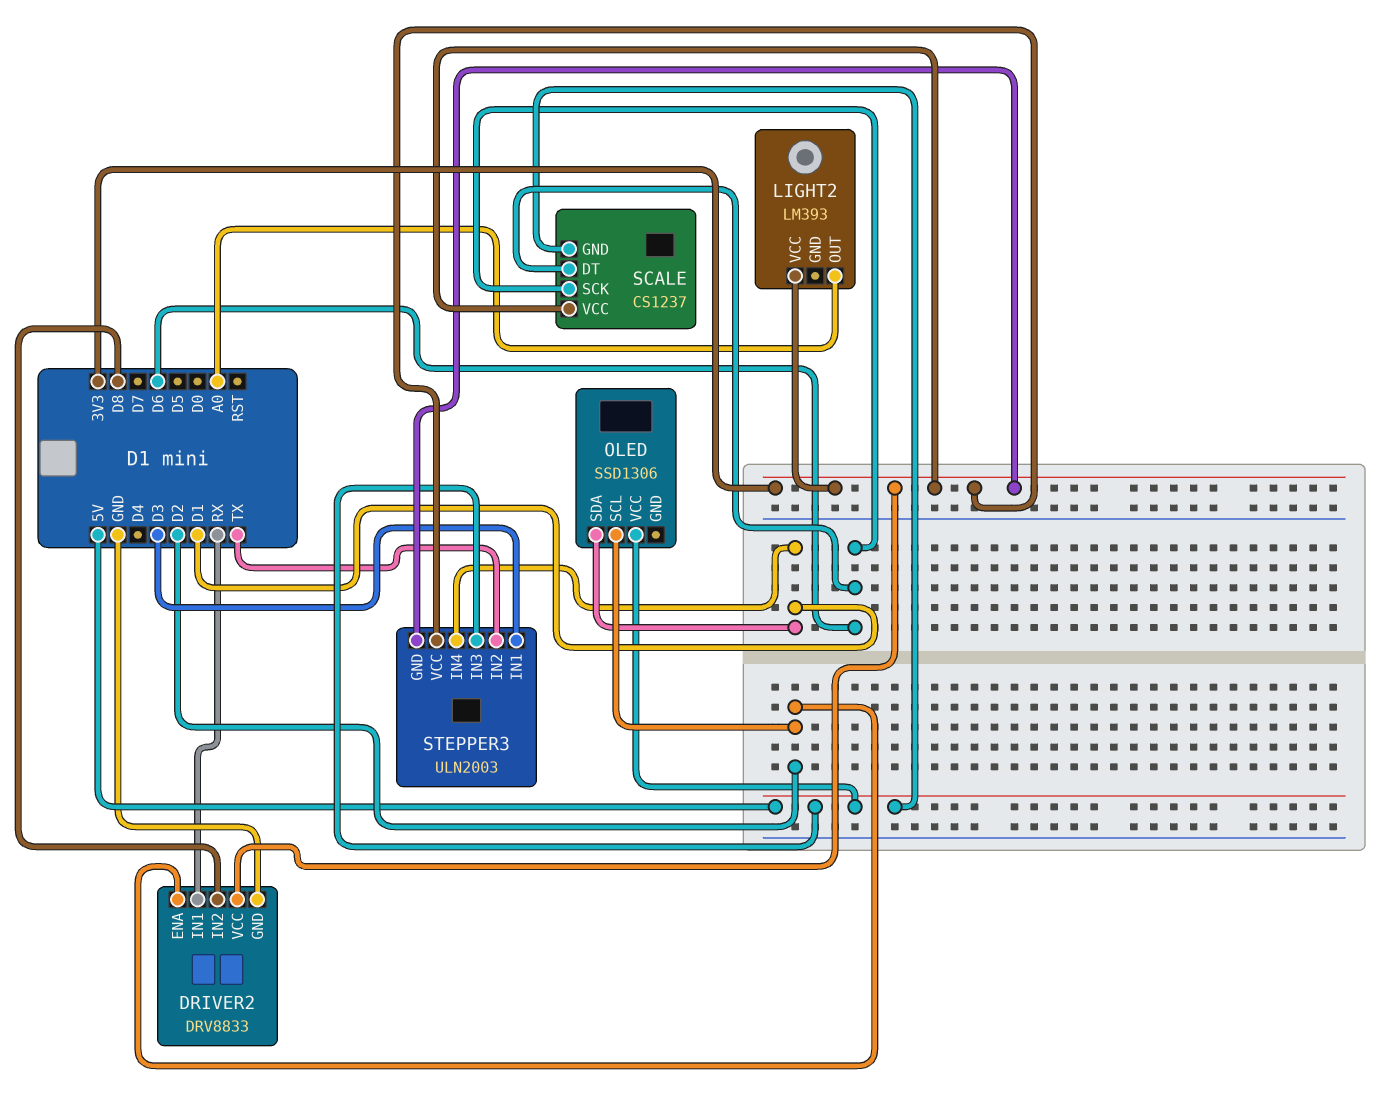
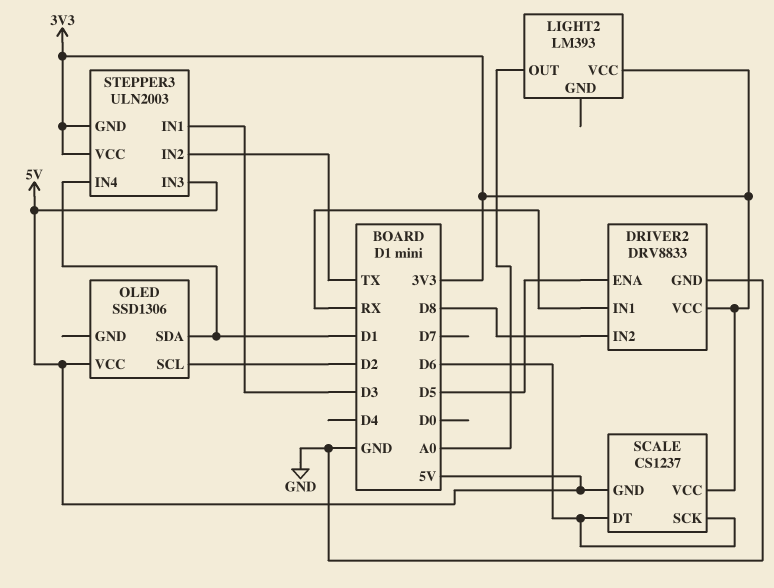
DRIVER2 pin ENA: D2 -> D5

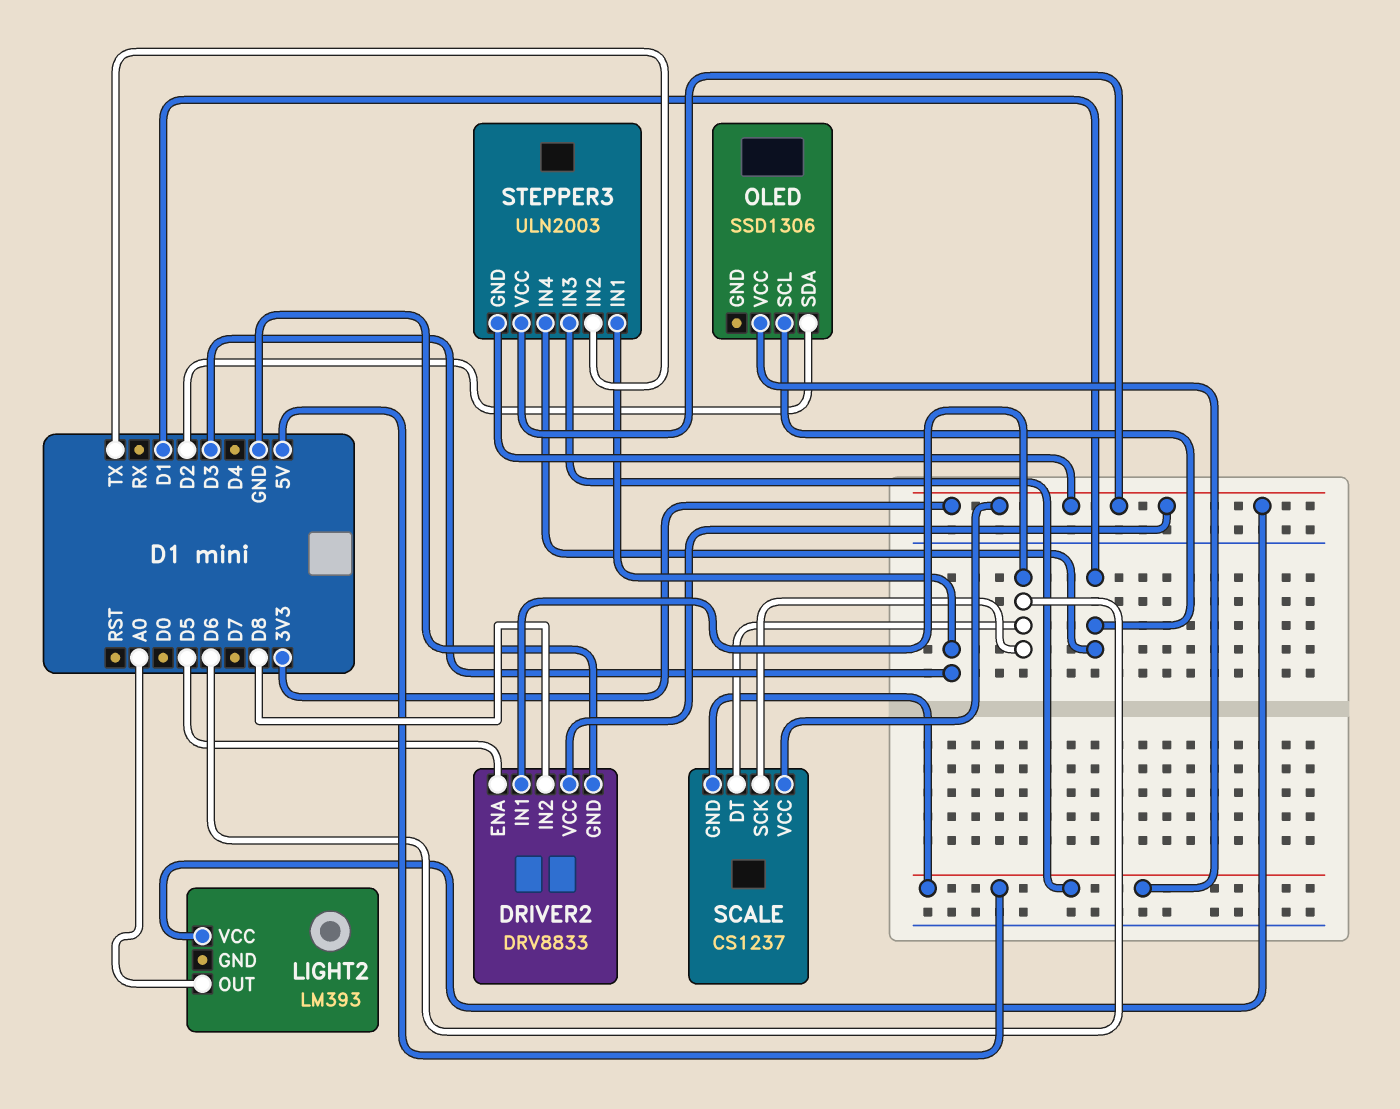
DRIVER2 pin IN1: RX -> D6
OLED pin SCL: D2 -> D1
OLED pin SDA: D1 -> D2

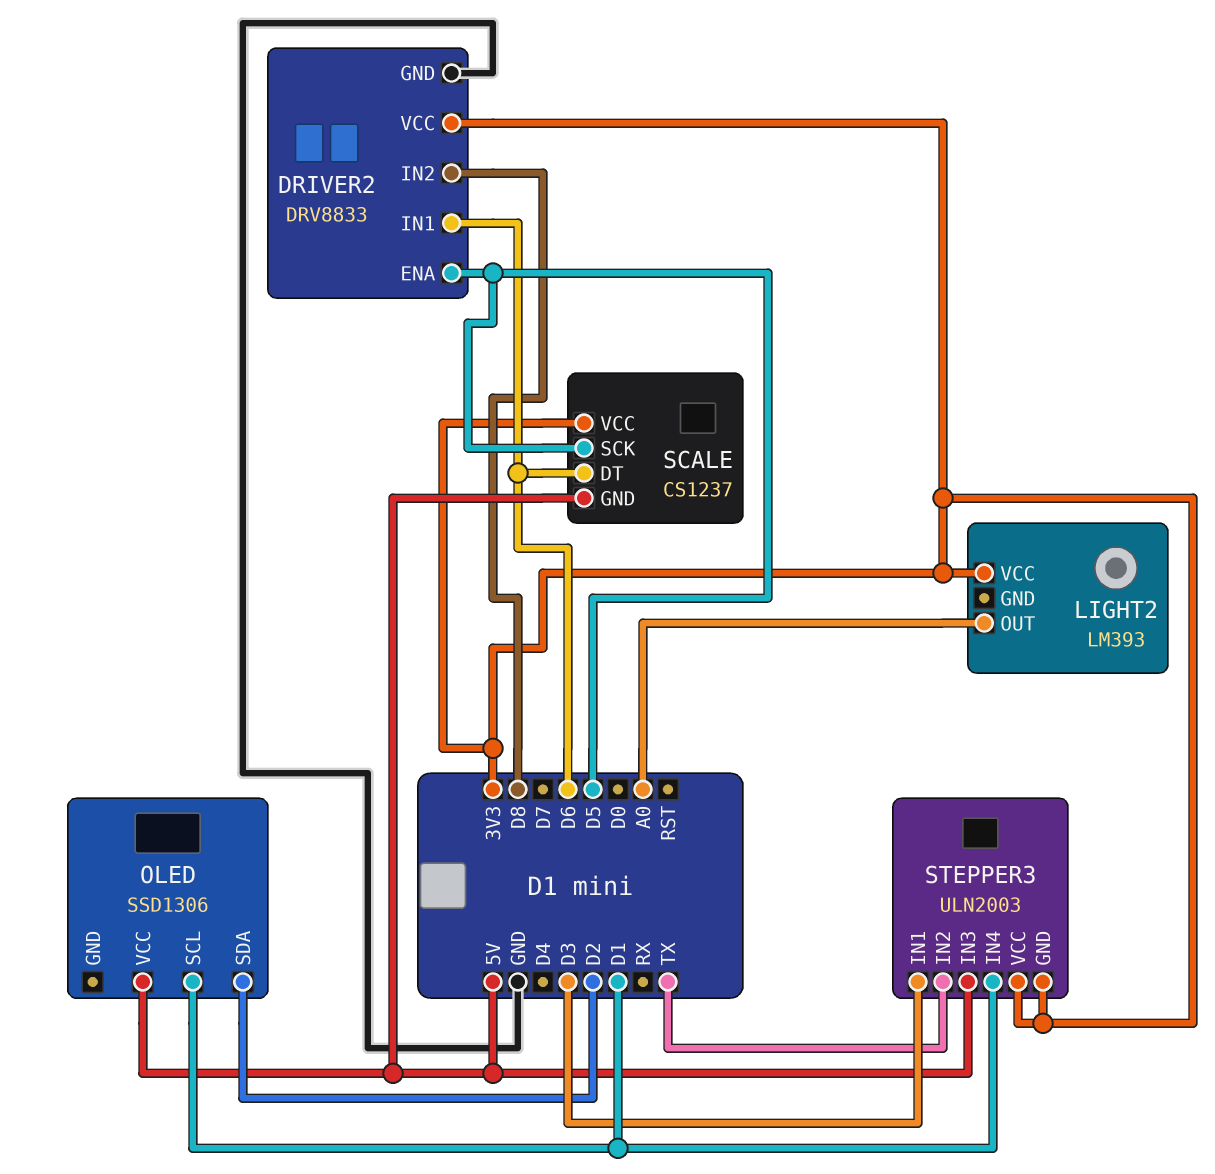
SCALE pin SCK: D6 -> D5

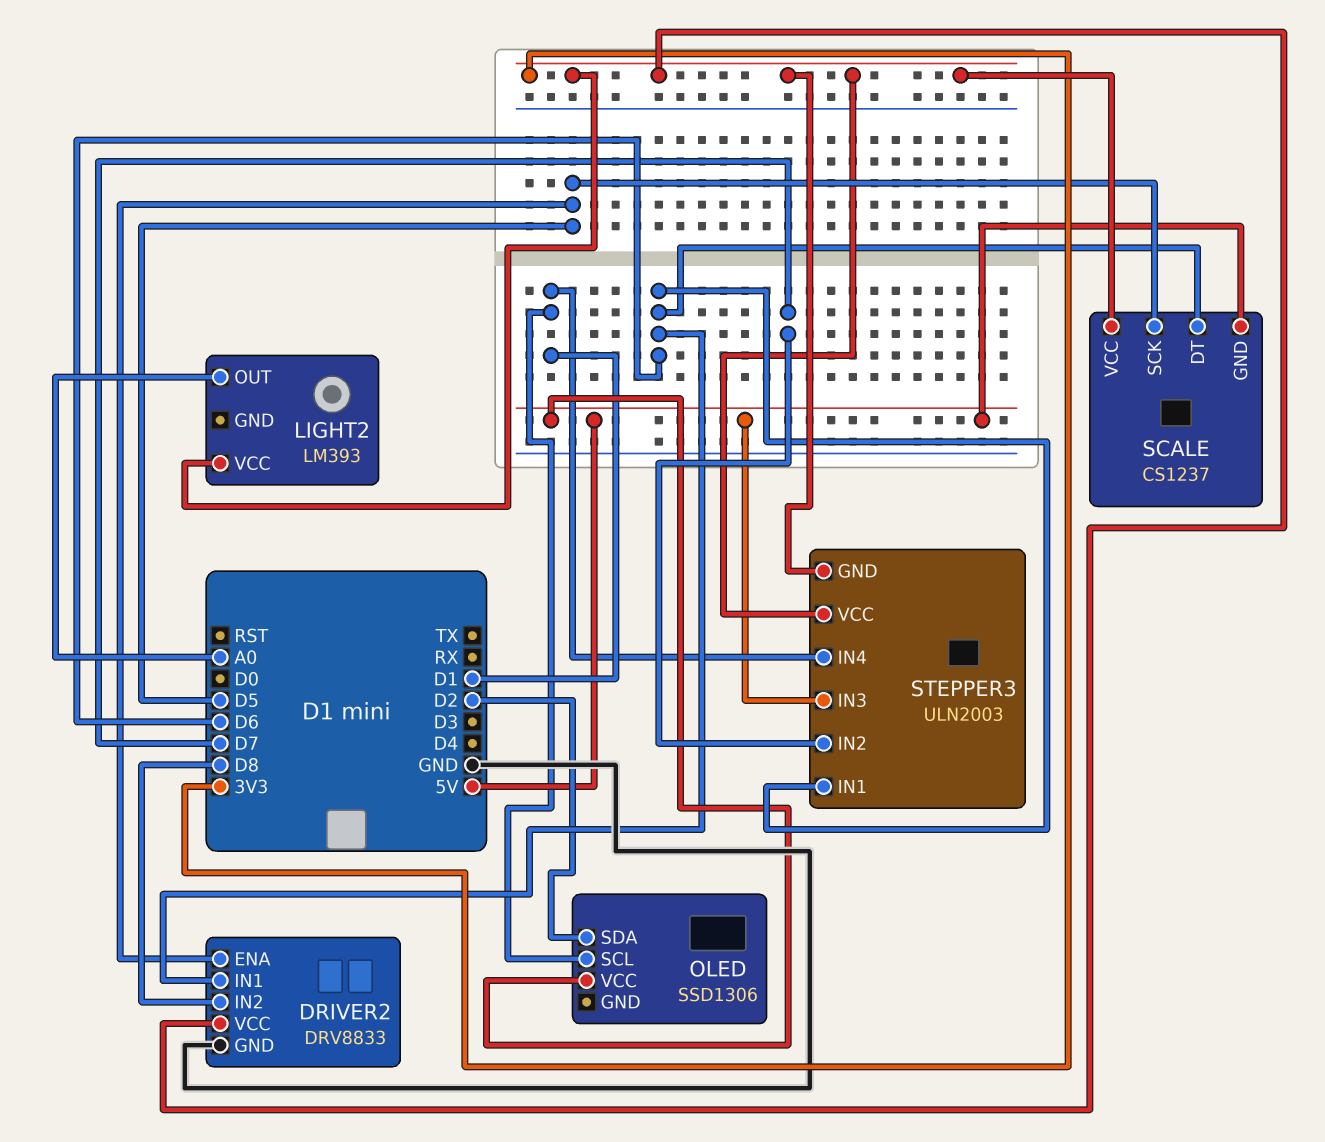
STEPPER3 pin IN1: D3 -> D6
STEPPER3 pin IN2: TX -> D7

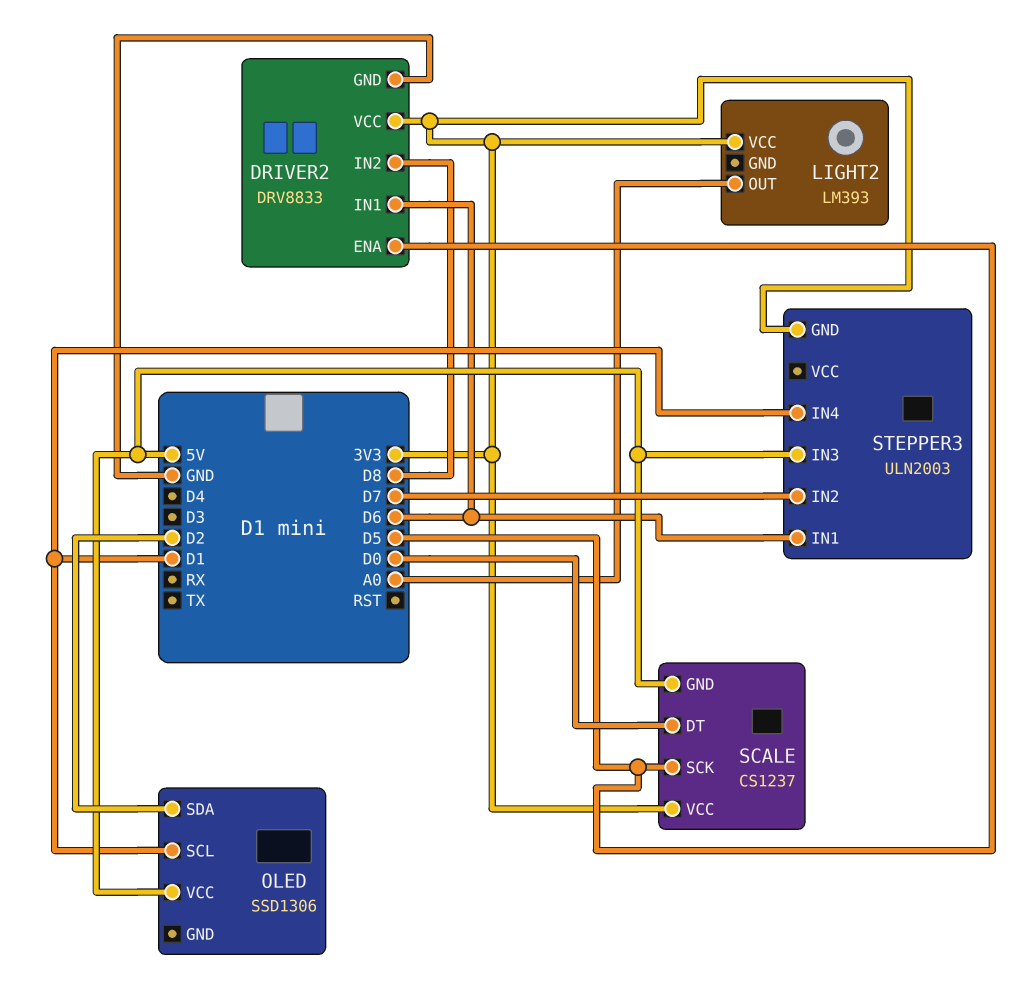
SCALE pin DT: D6 -> D0
STEPPER3 pin VCC: 3V3 -> none

